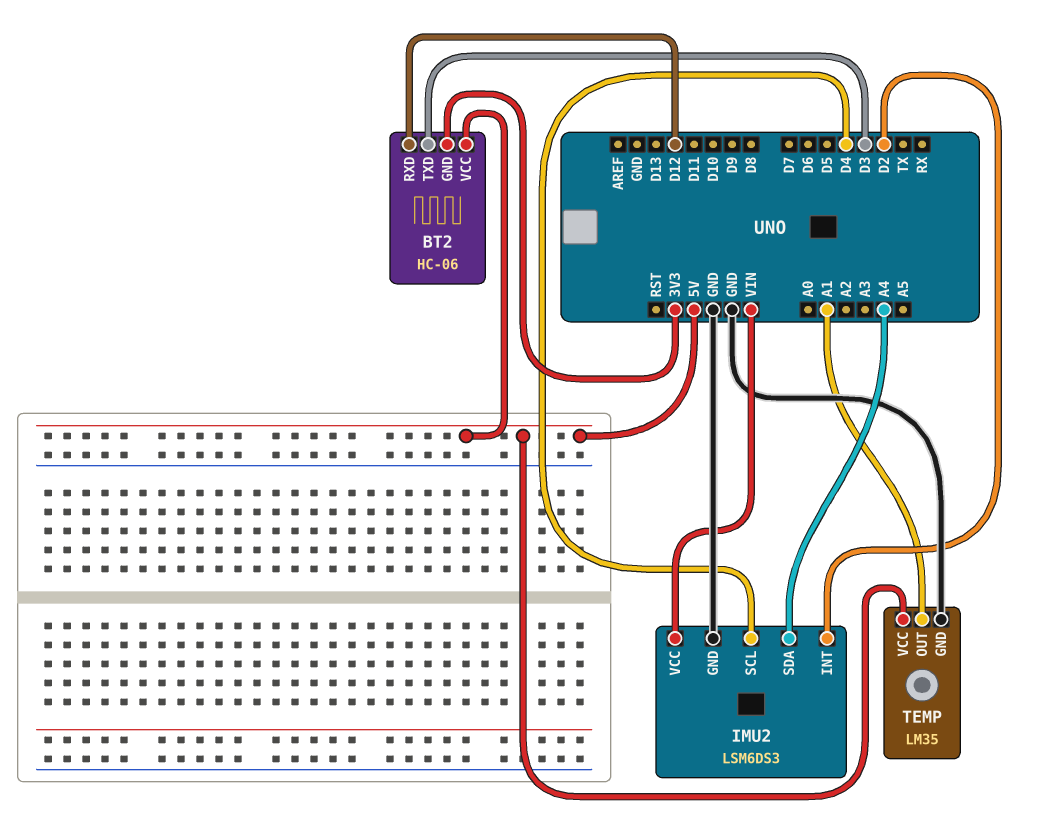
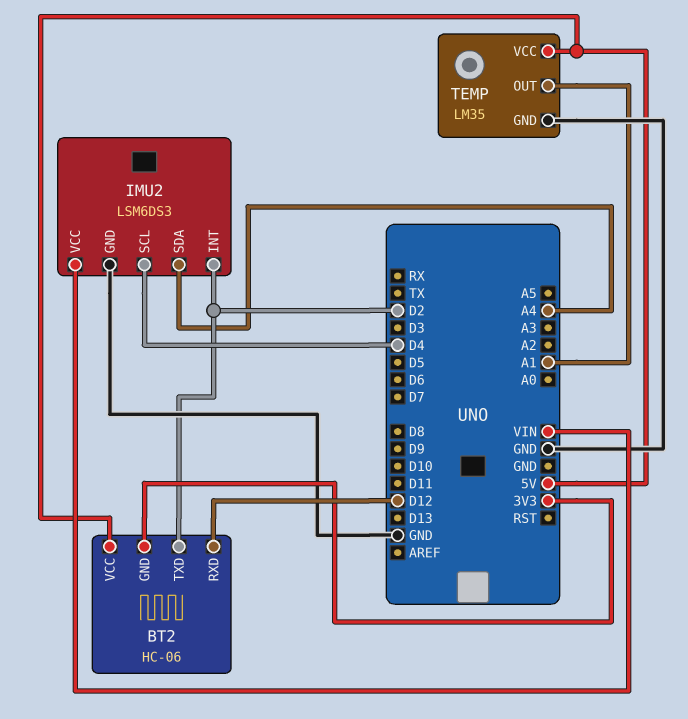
BT2 pin TXD: D3 -> D2

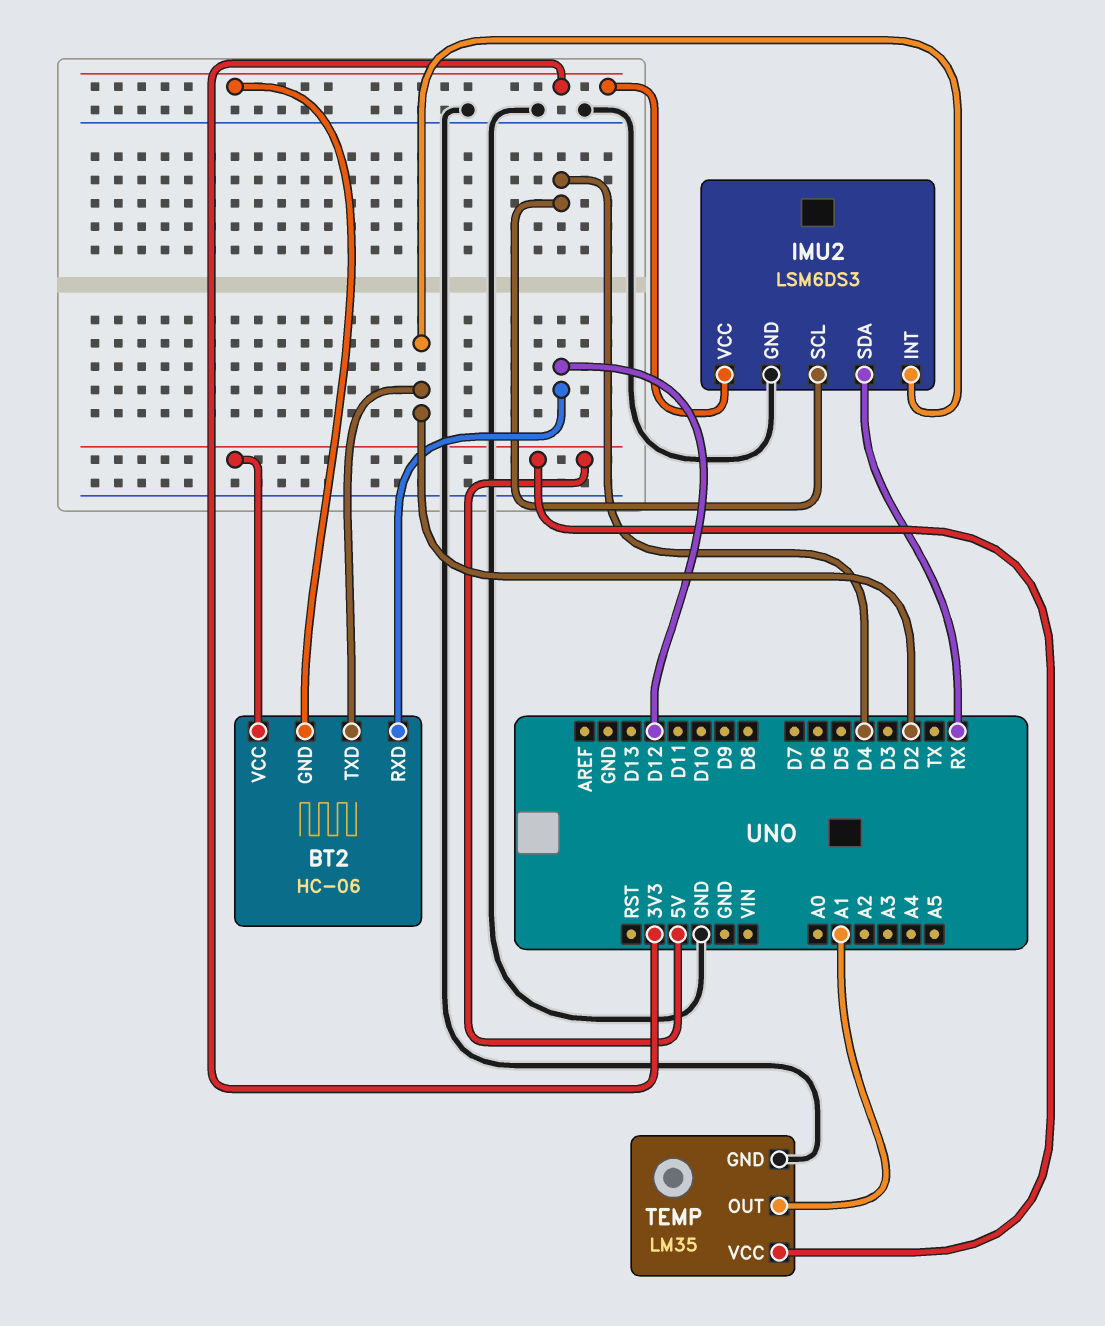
IMU2 pin SDA: A4 -> RX
IMU2 pin VCC: VIN -> 3V3

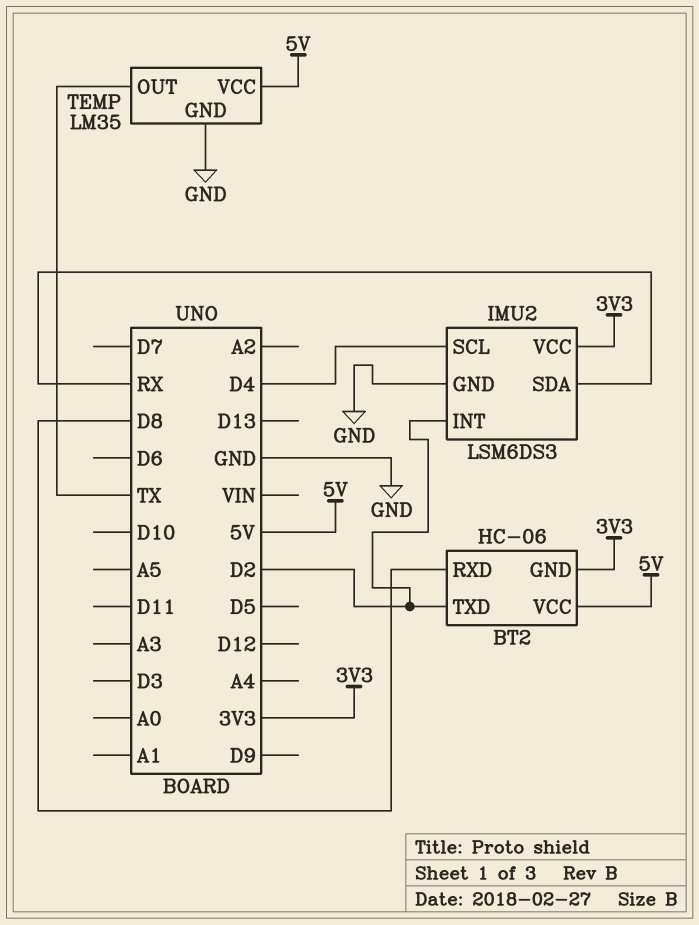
BT2 pin RXD: D12 -> D8
TEMP pin OUT: A1 -> TX

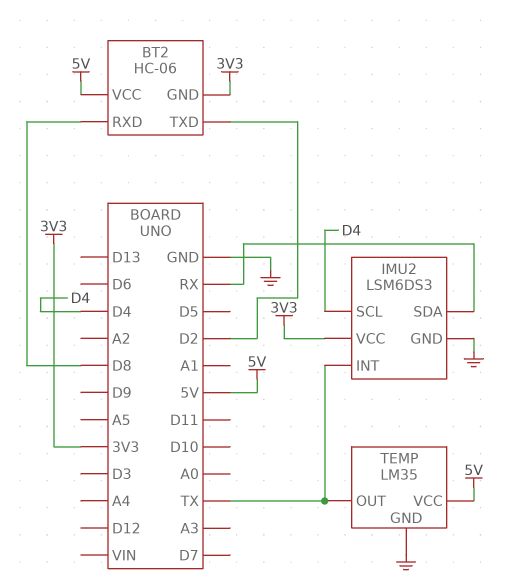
IMU2 pin INT: D2 -> TX

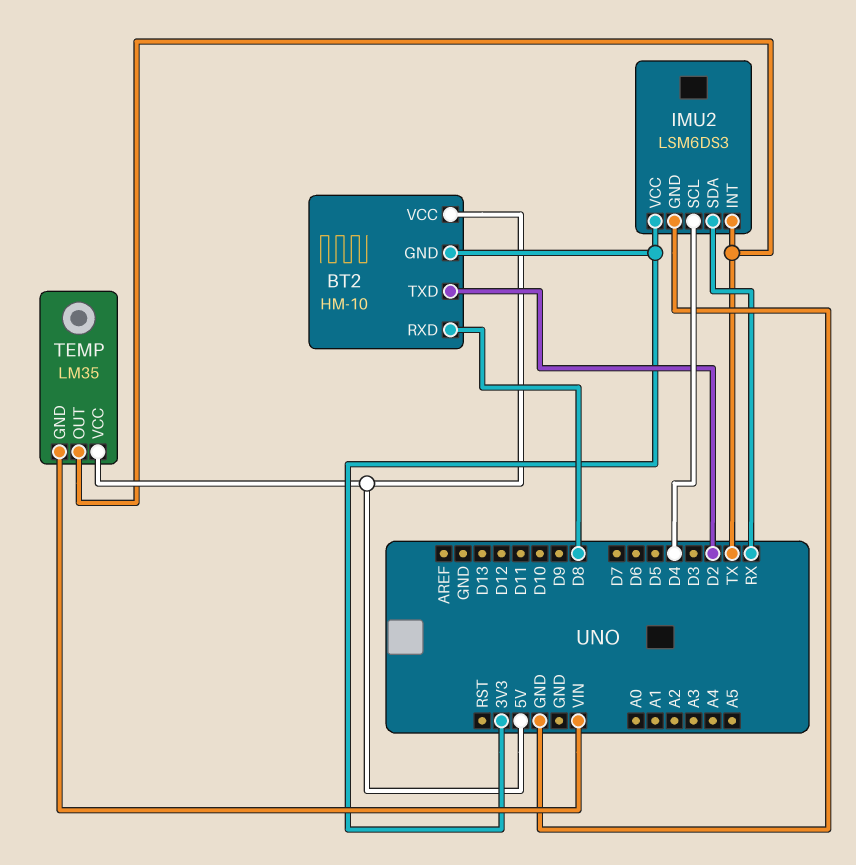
BT2: HC-06 -> HM-10
TEMP pin GND: GND -> VIN

